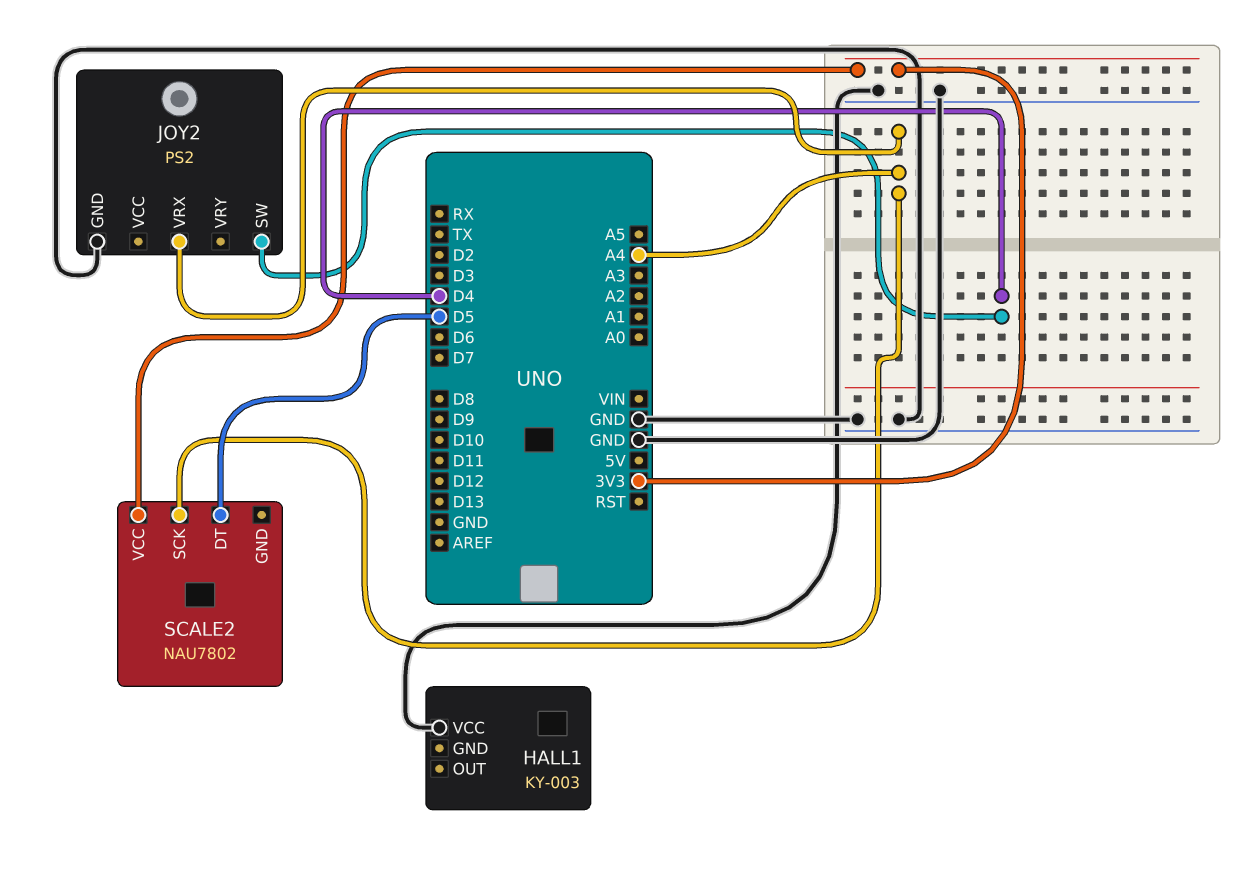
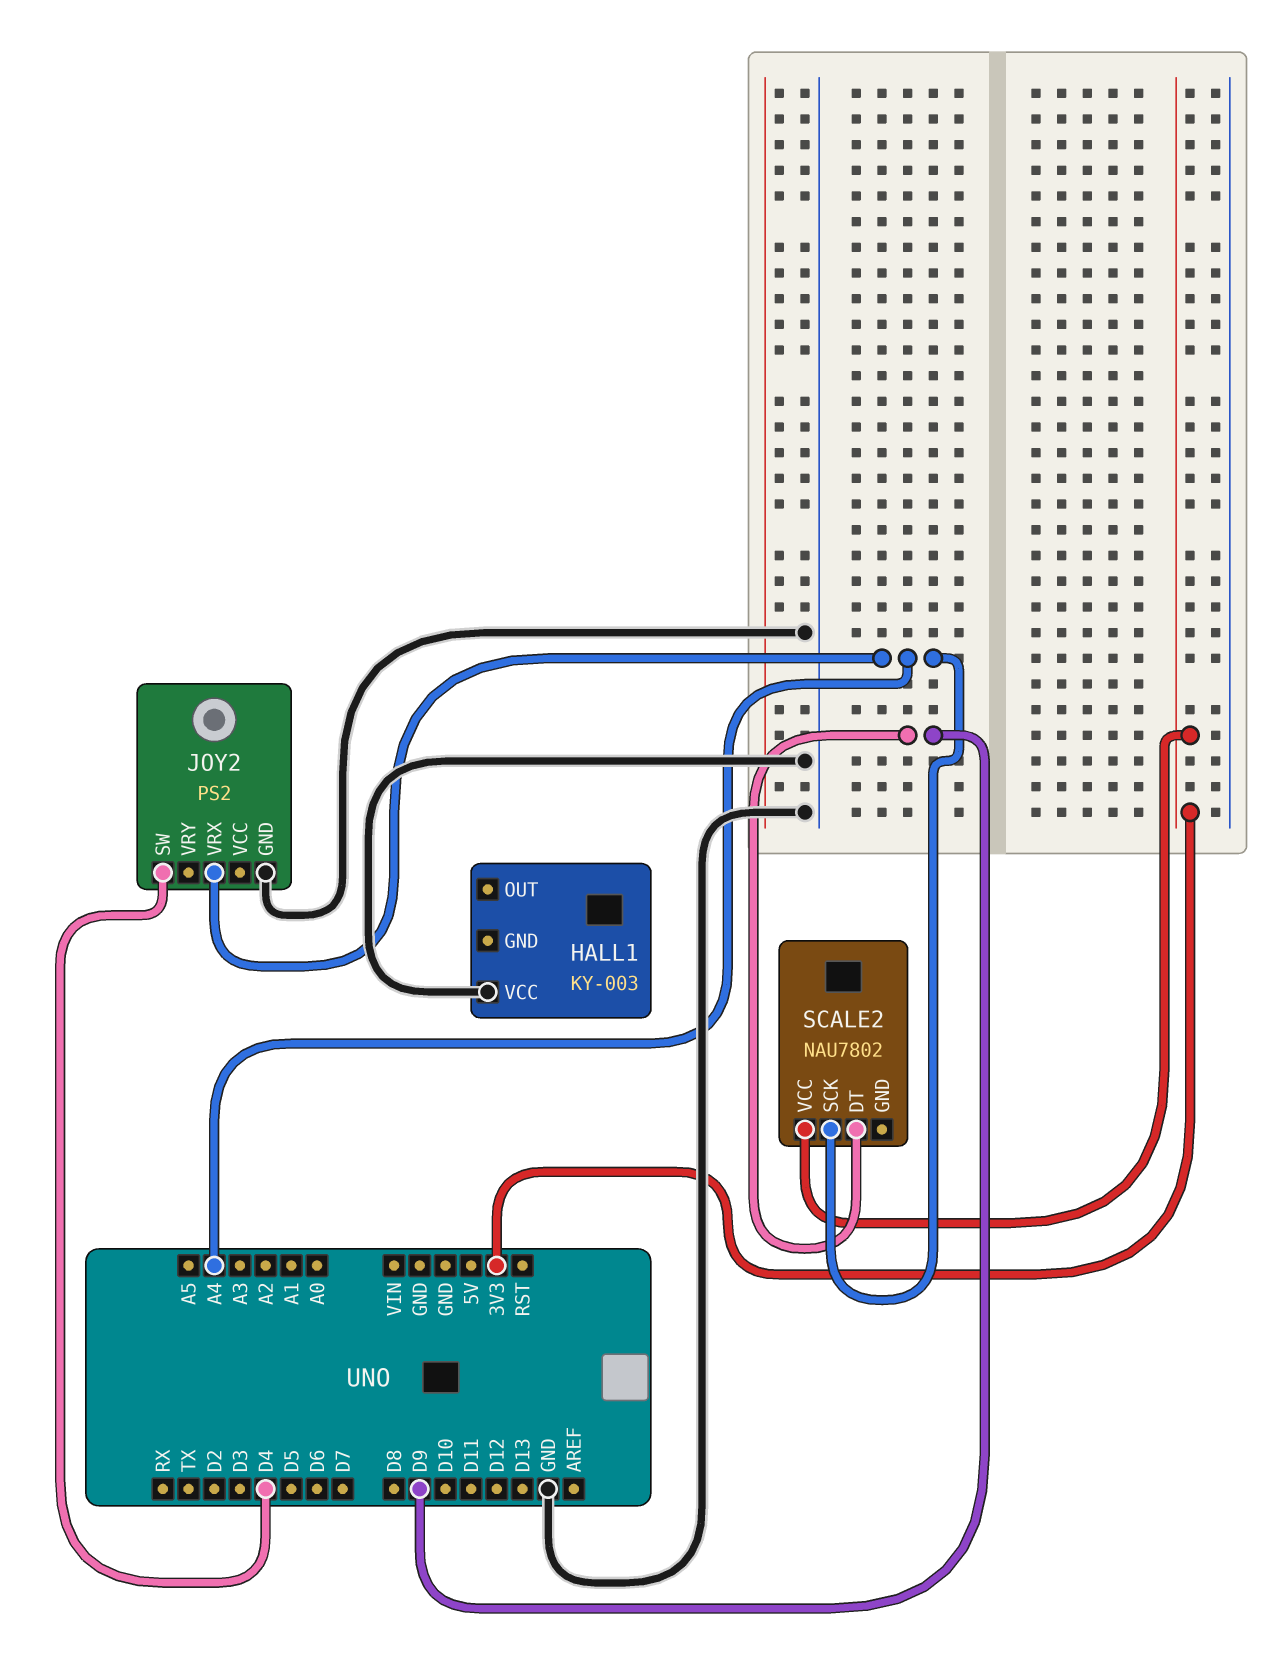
SCALE2 pin DT: D5 -> D9

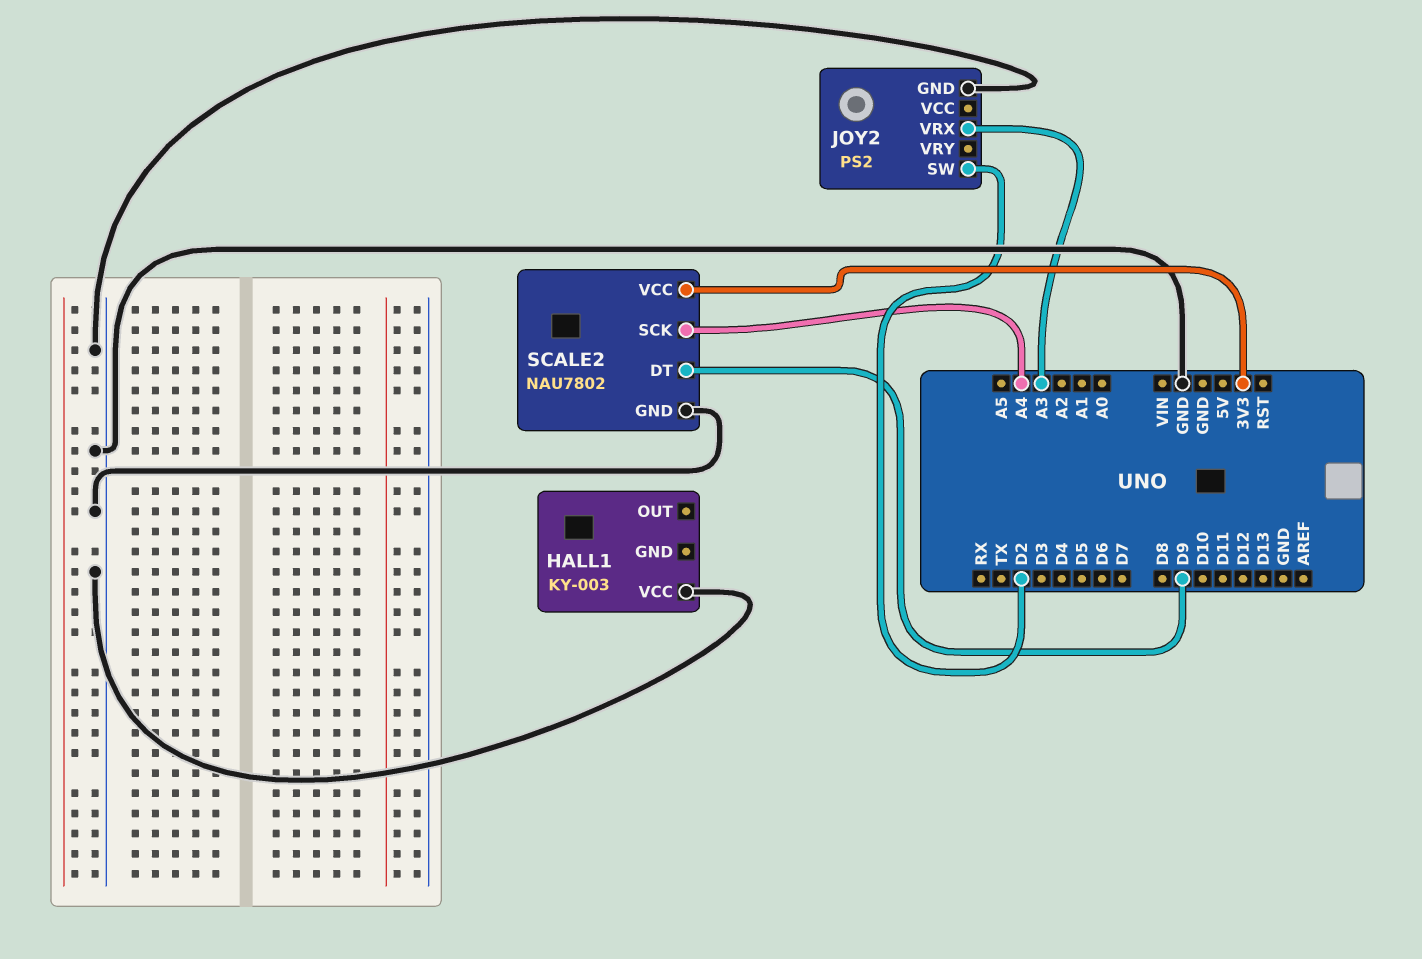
JOY2 pin SW: D4 -> D2
JOY2 pin VRX: A4 -> A3
SCALE2 pin GND: none -> GND

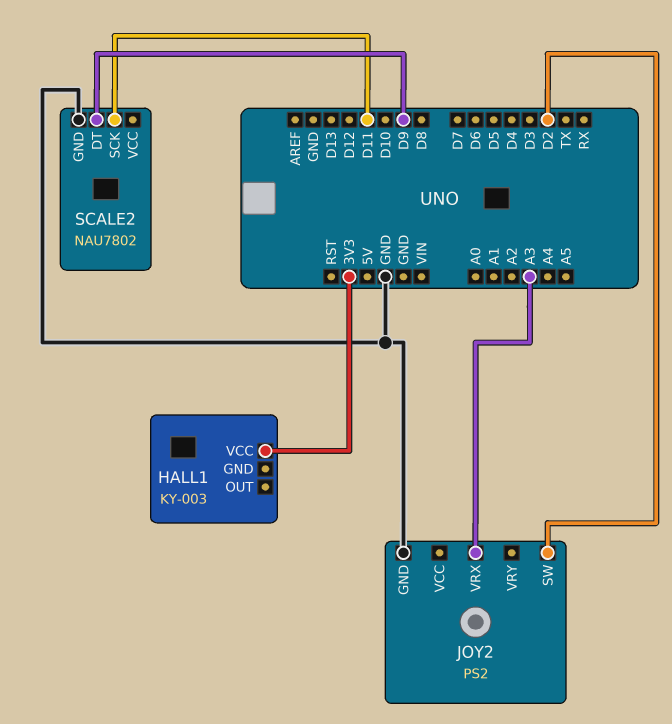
HALL1 pin VCC: GND -> 3V3
SCALE2 pin SCK: A4 -> D11
SCALE2 pin VCC: 3V3 -> none

